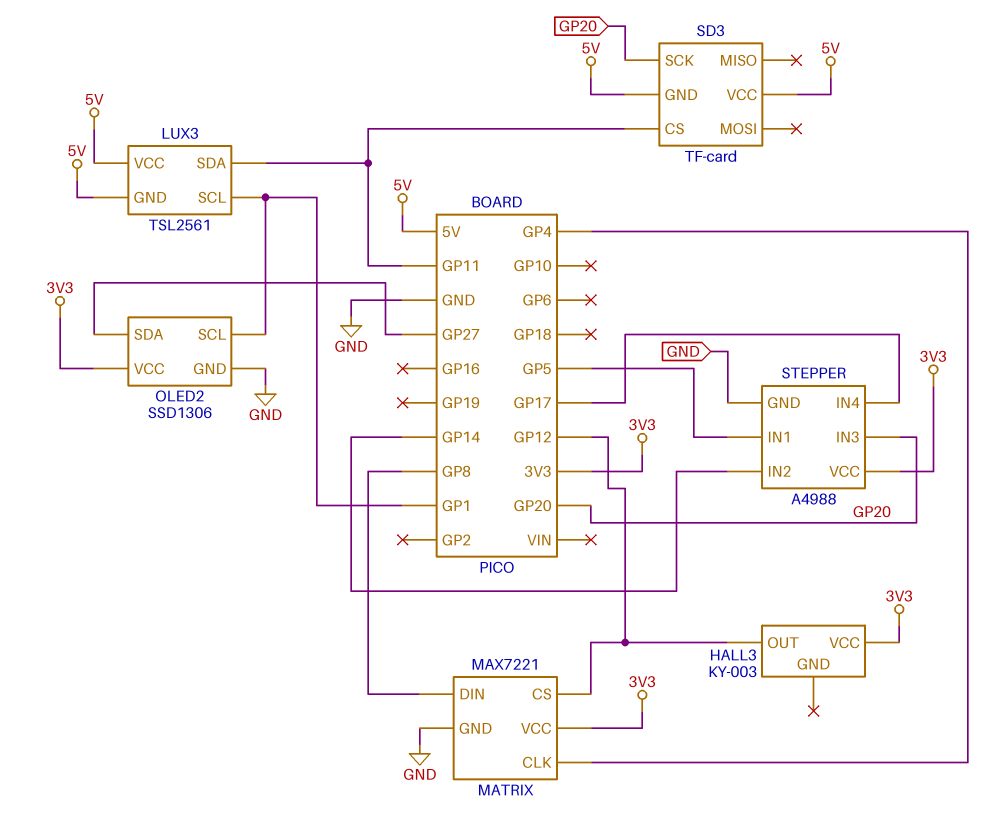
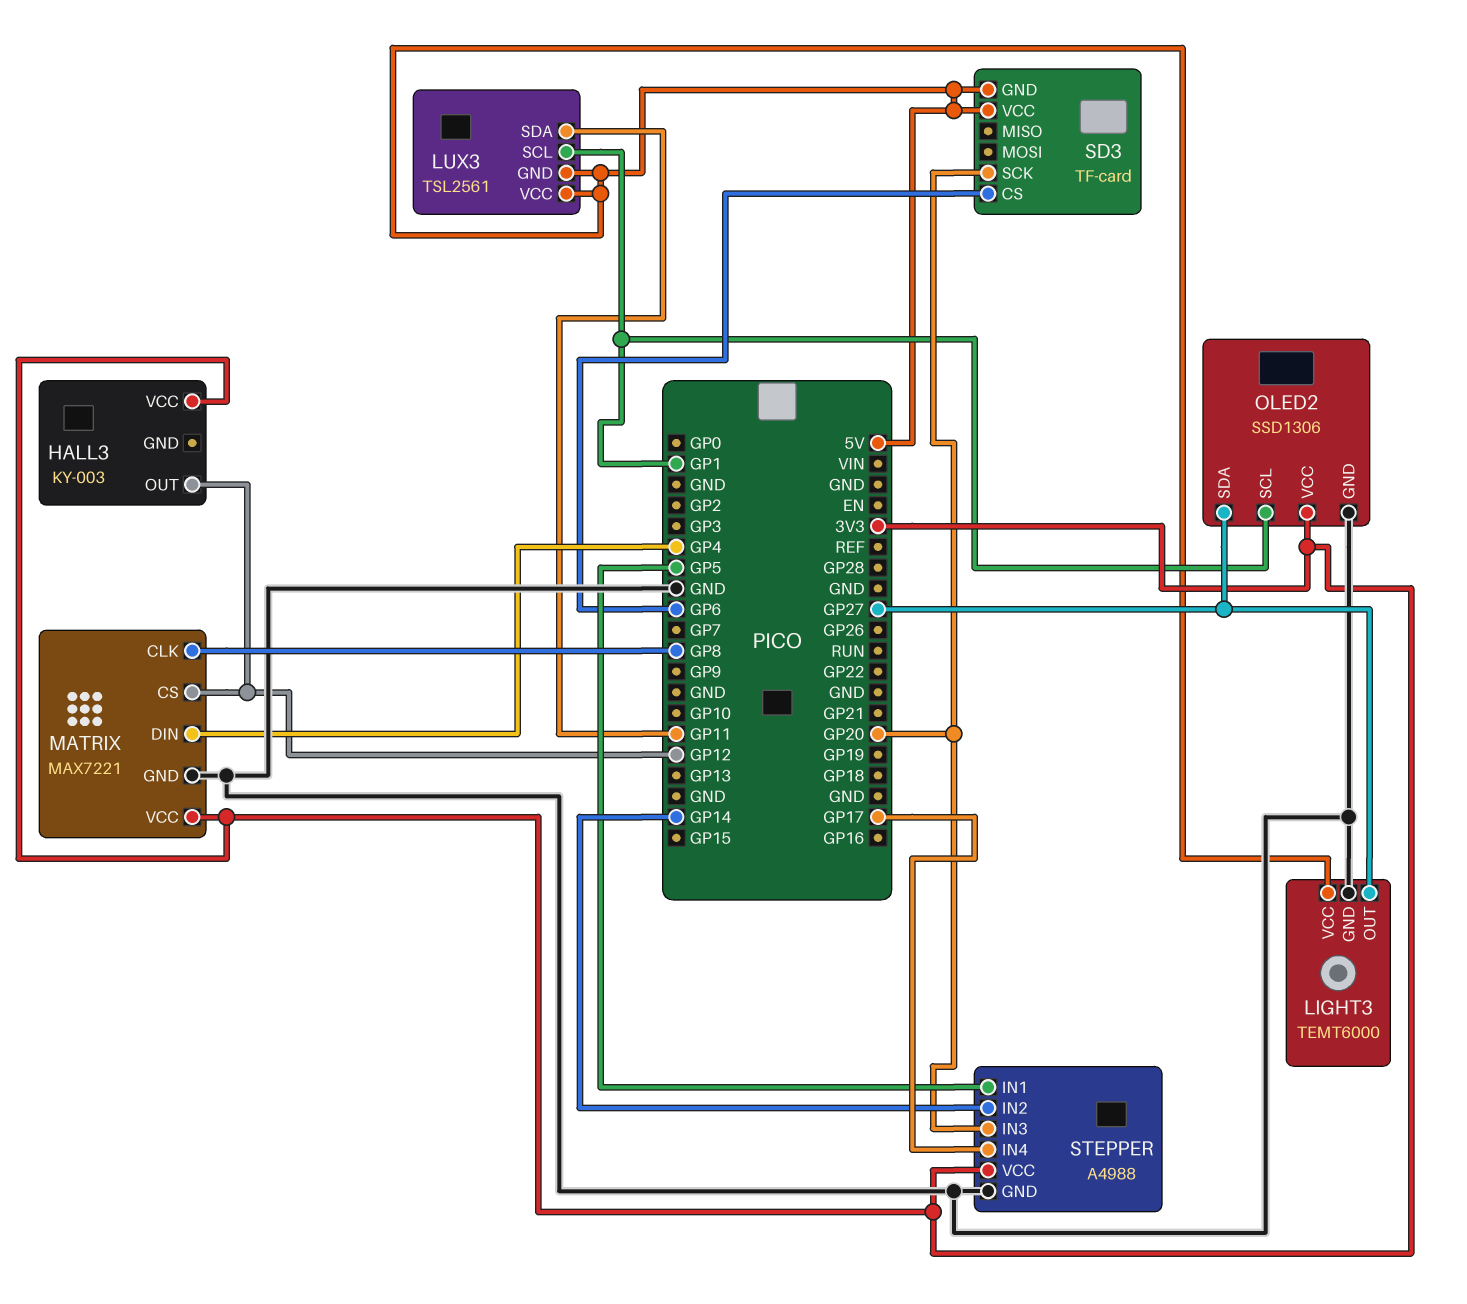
LIGHT3: none -> TEMT6000
LIGHT3 pin GND: none -> GND
LIGHT3 pin OUT: none -> GP27
LIGHT3 pin VCC: none -> 5V
MATRIX pin CLK: GP4 -> GP8
MATRIX pin DIN: GP8 -> GP4
SD3 pin CS: GP11 -> GP6

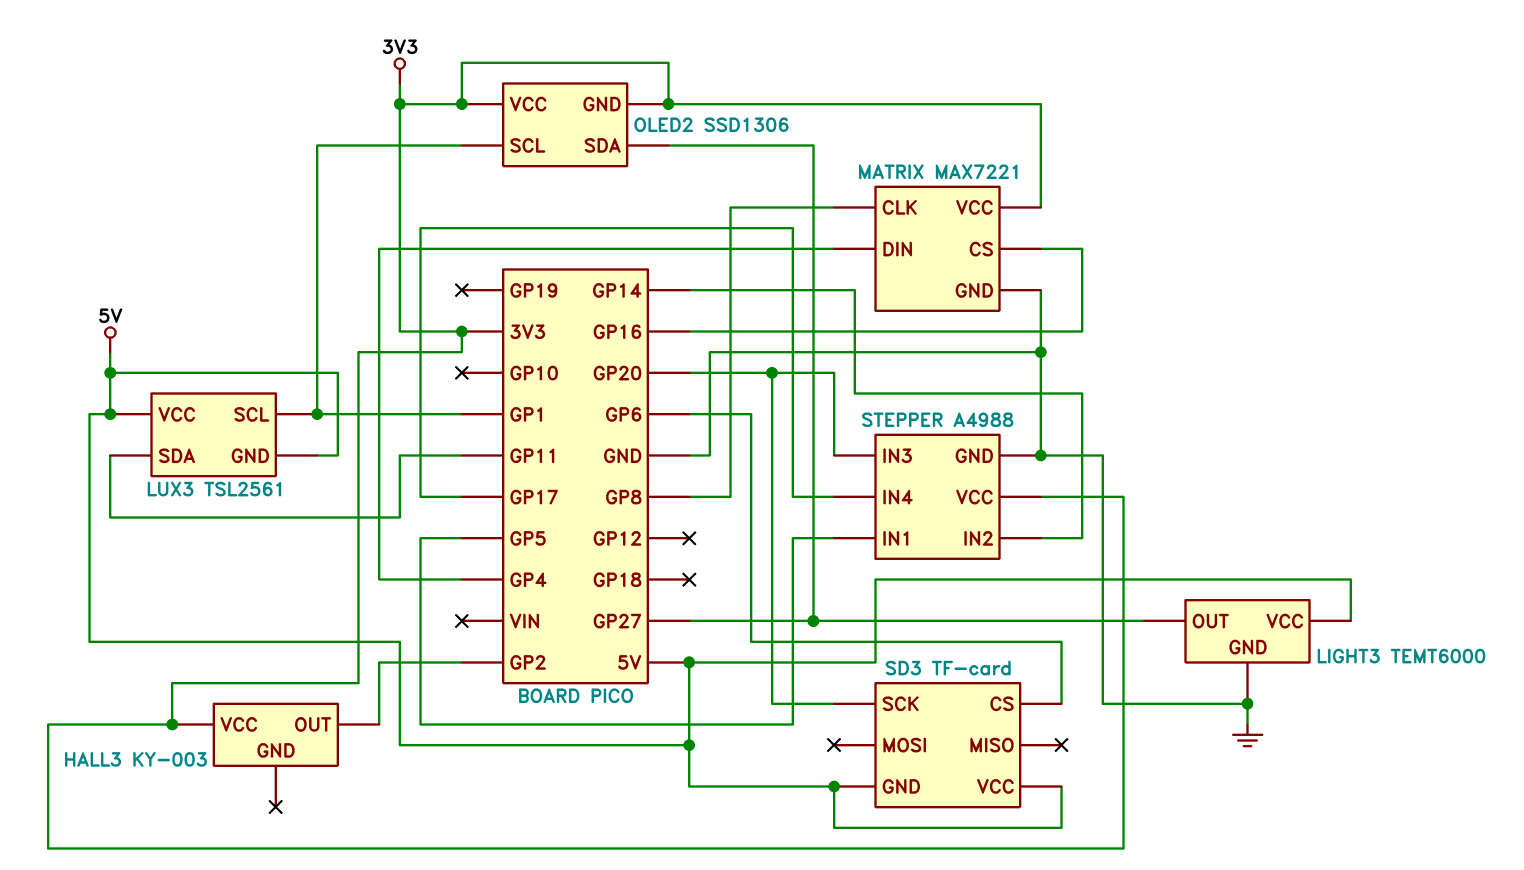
HALL3 pin OUT: GP12 -> GP2
MATRIX pin CS: GP12 -> GP16
OLED2 pin GND: GND -> 3V3

